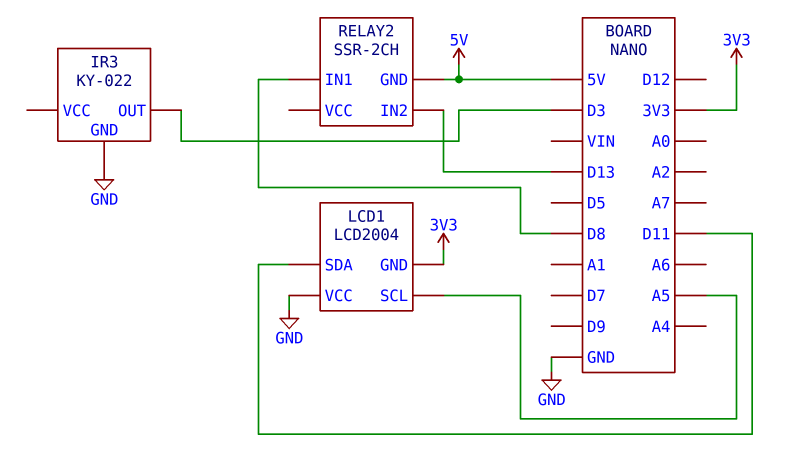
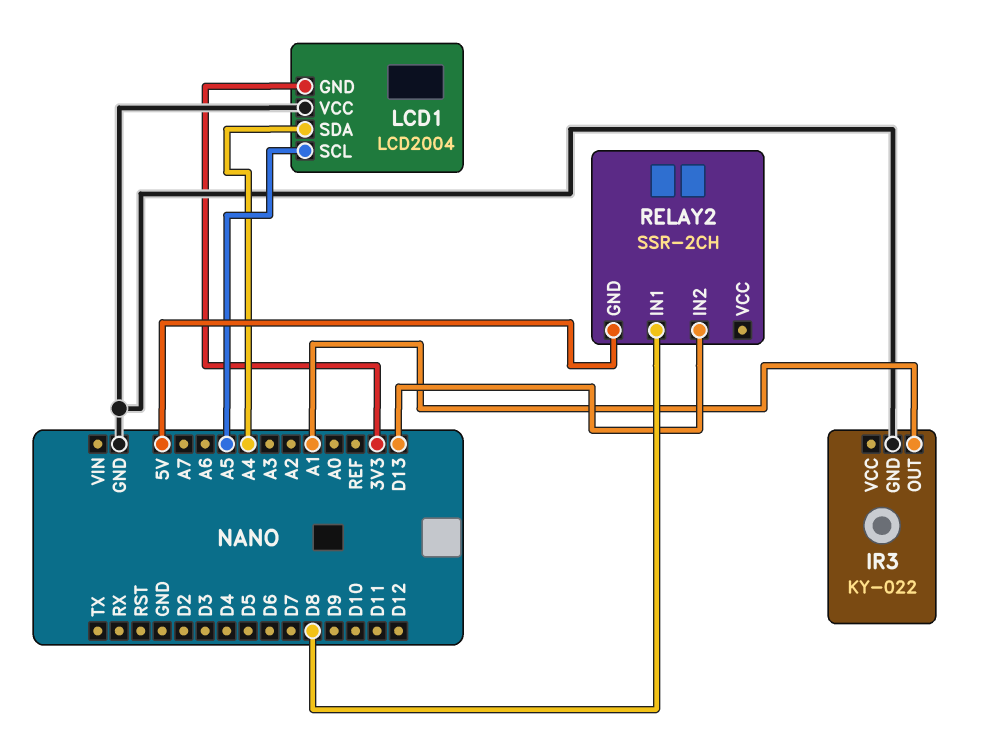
IR3 pin OUT: D3 -> A1
LCD1 pin SDA: D11 -> A4

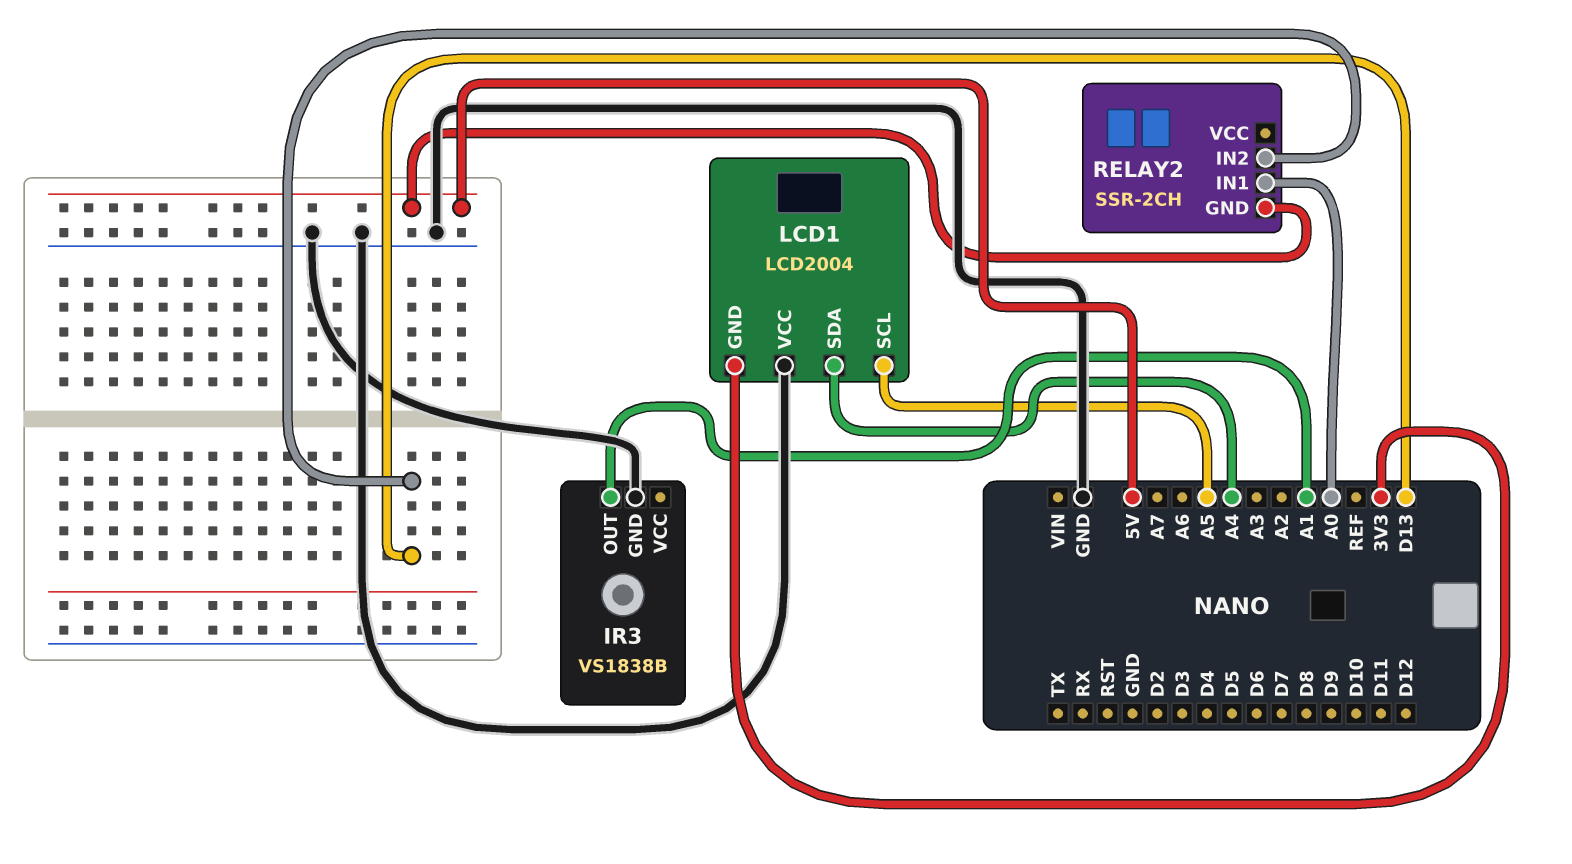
IR3: KY-022 -> VS1838B
RELAY2 pin IN1: D8 -> A0

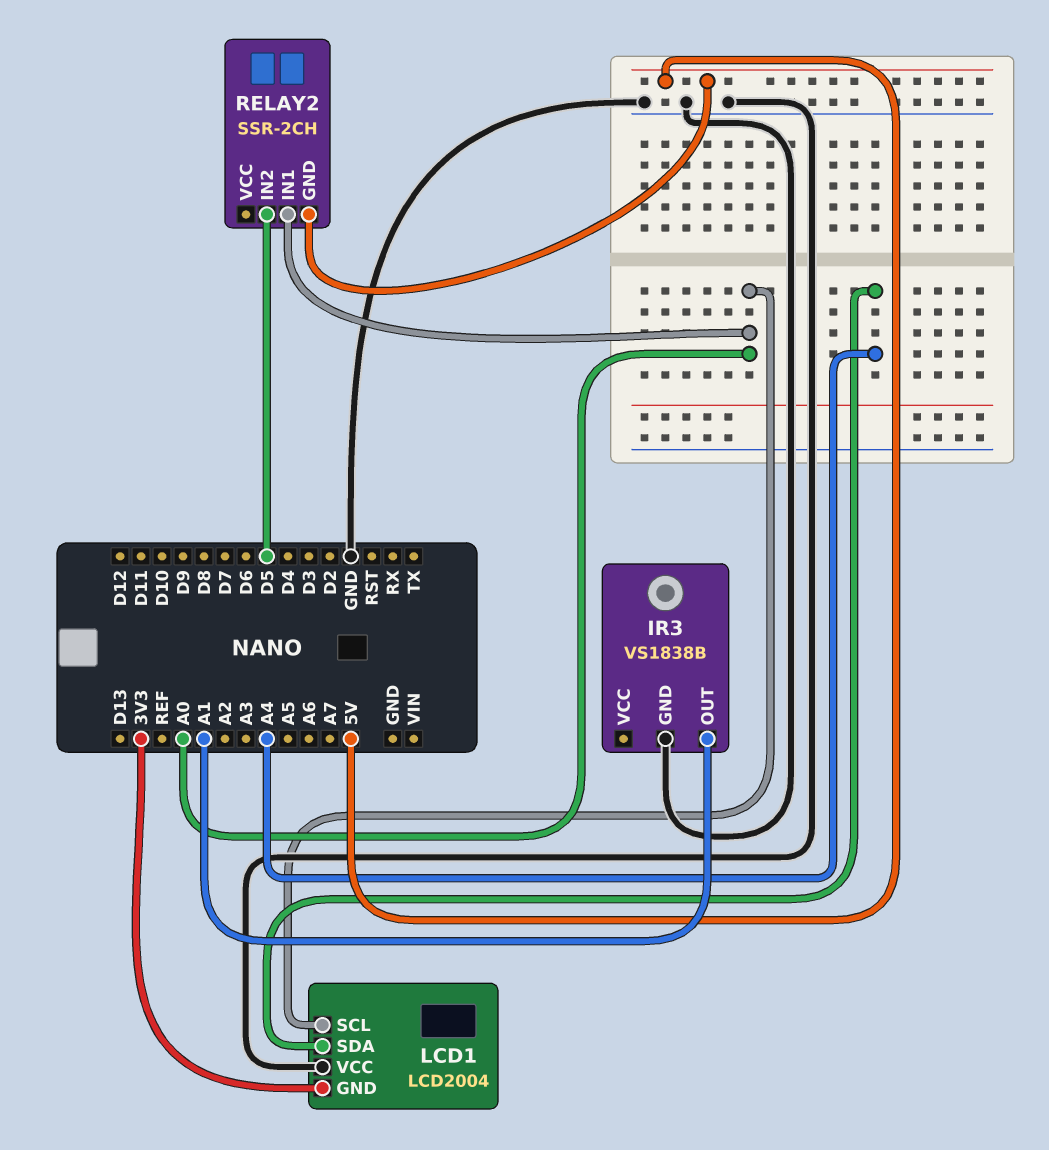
LCD1 pin SCL: A5 -> A0
RELAY2 pin IN2: D13 -> D5

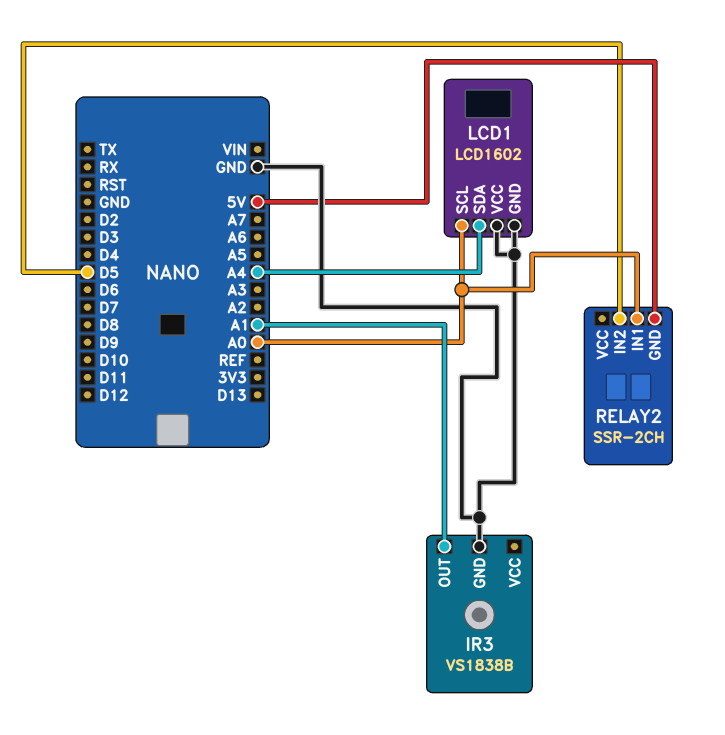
LCD1: LCD2004 -> LCD1602
LCD1 pin GND: 3V3 -> GND

